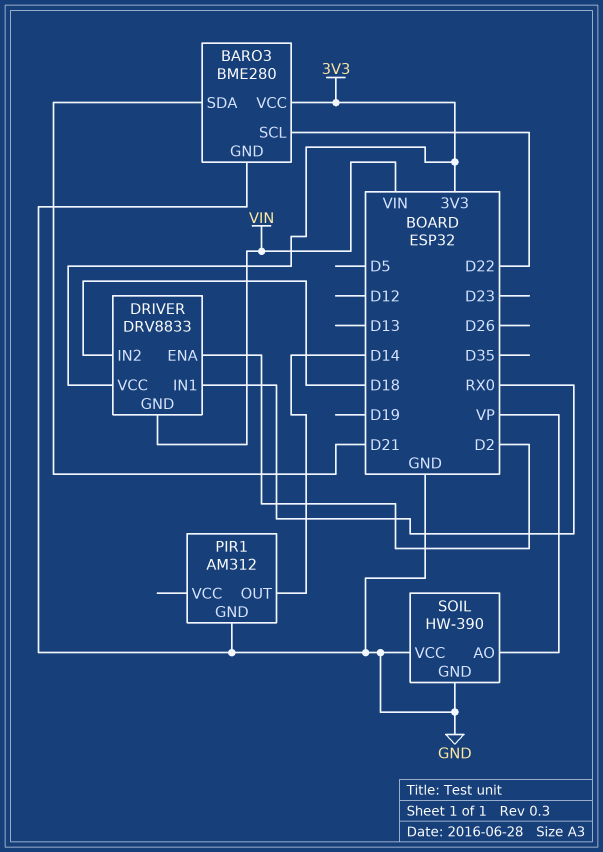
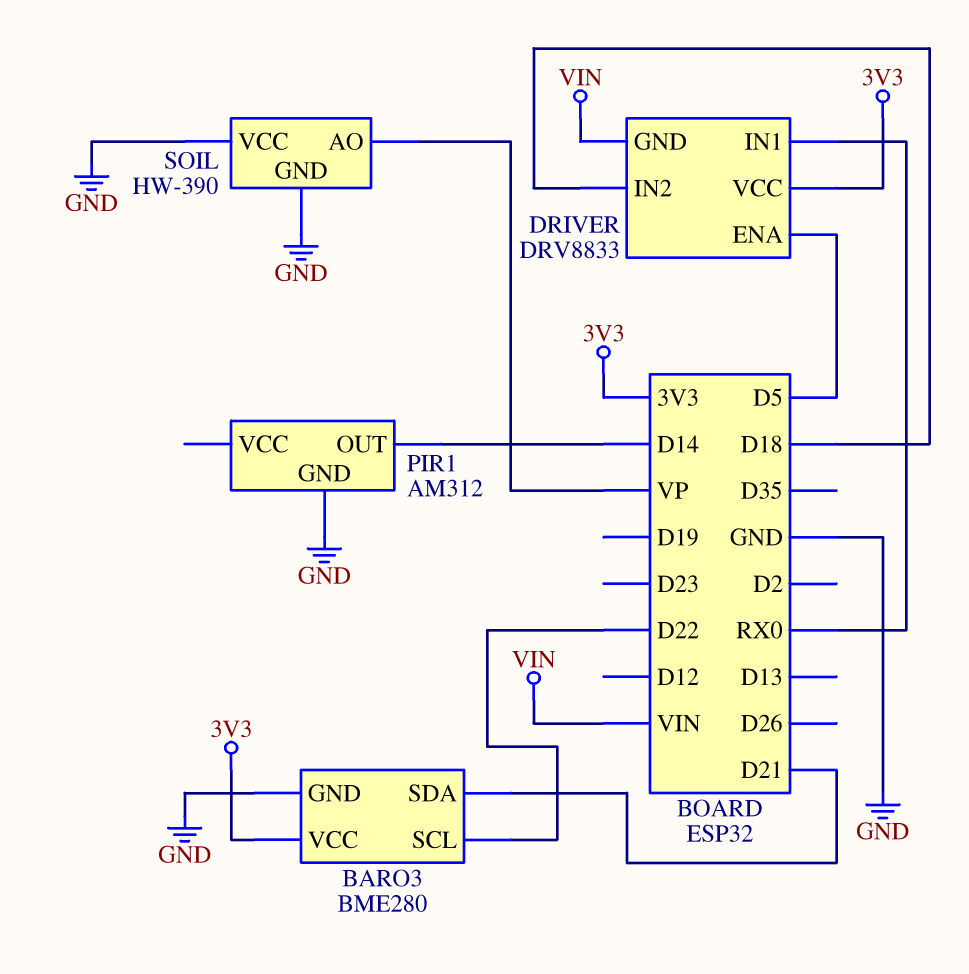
DRIVER pin ENA: D2 -> D5

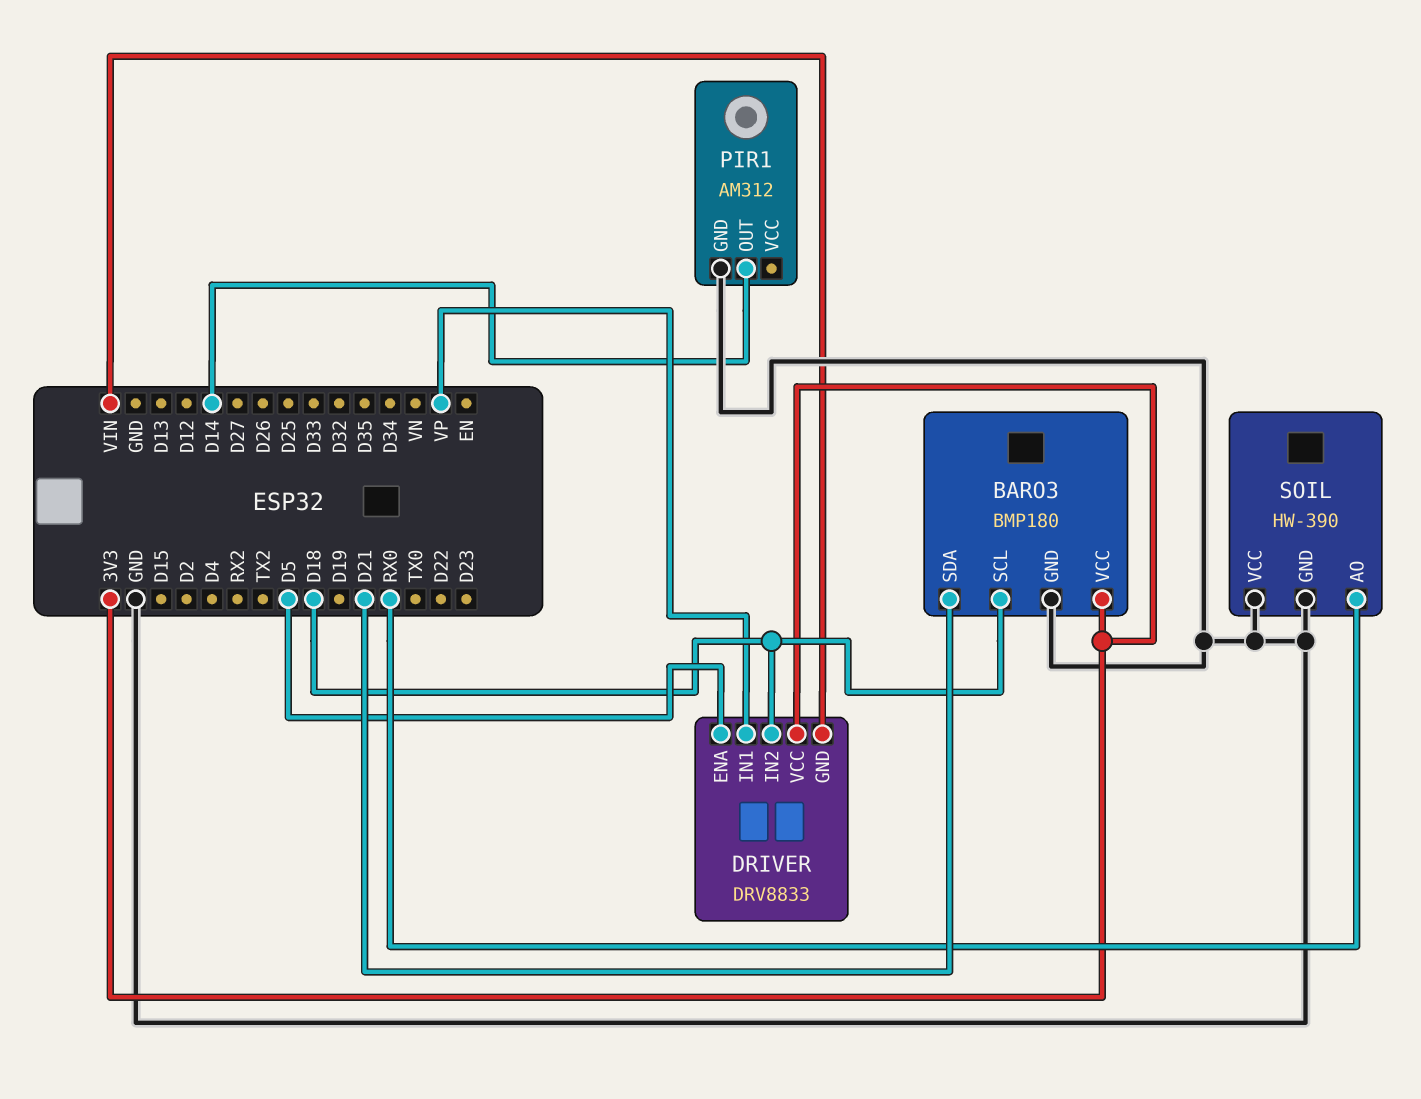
BARO3: BME280 -> BMP180
BARO3 pin SCL: D22 -> D18
DRIVER pin IN1: RX0 -> VP
SOIL pin AO: VP -> RX0

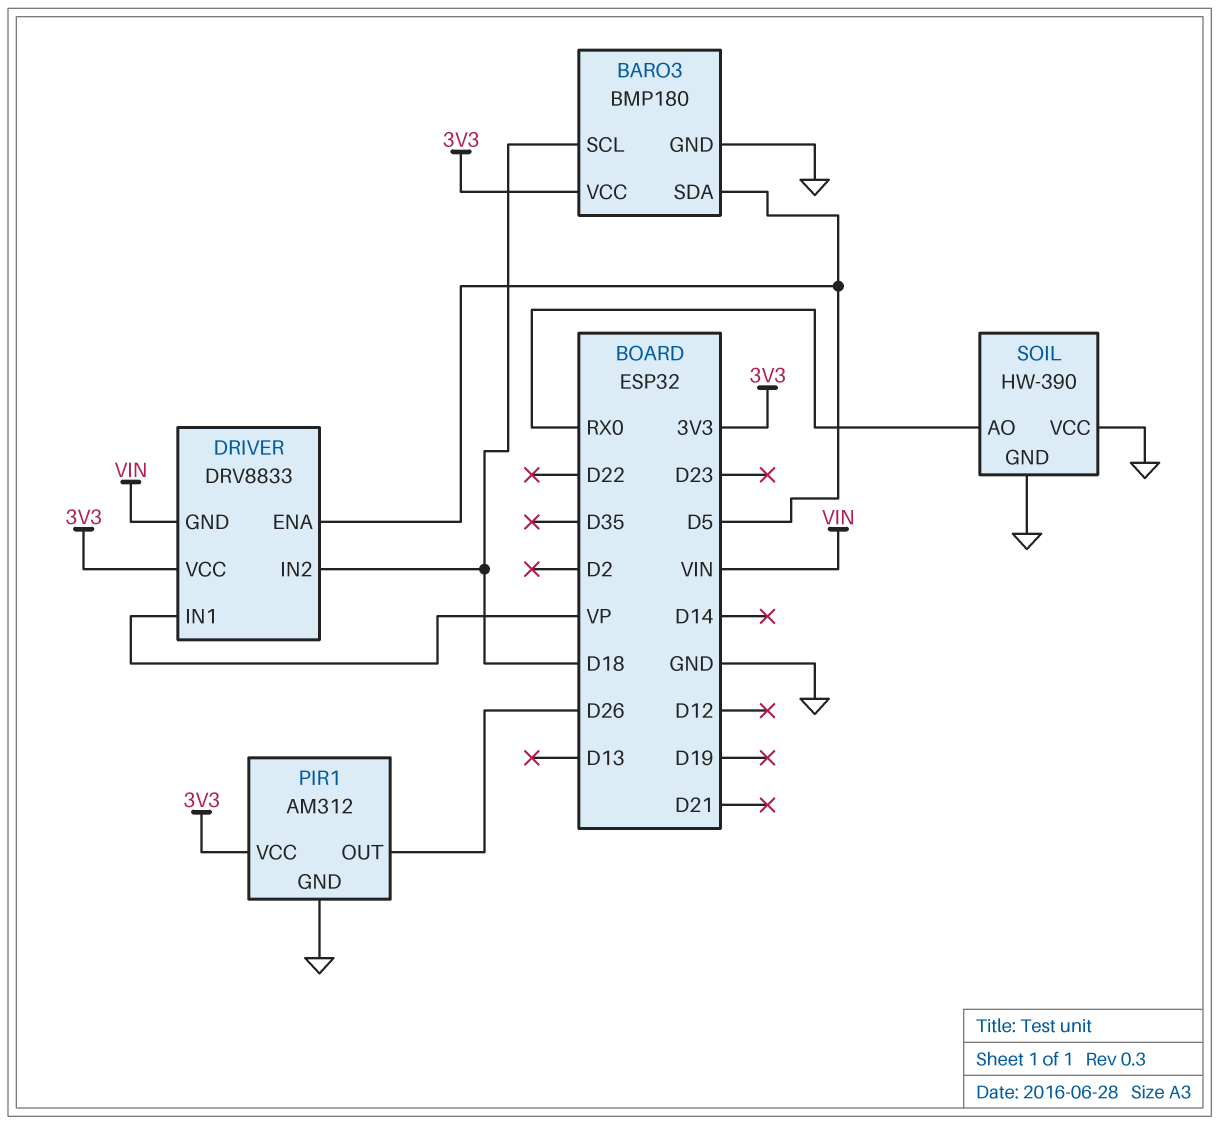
BARO3 pin SDA: D21 -> D5
PIR1 pin OUT: D14 -> D26
PIR1 pin VCC: none -> 3V3

